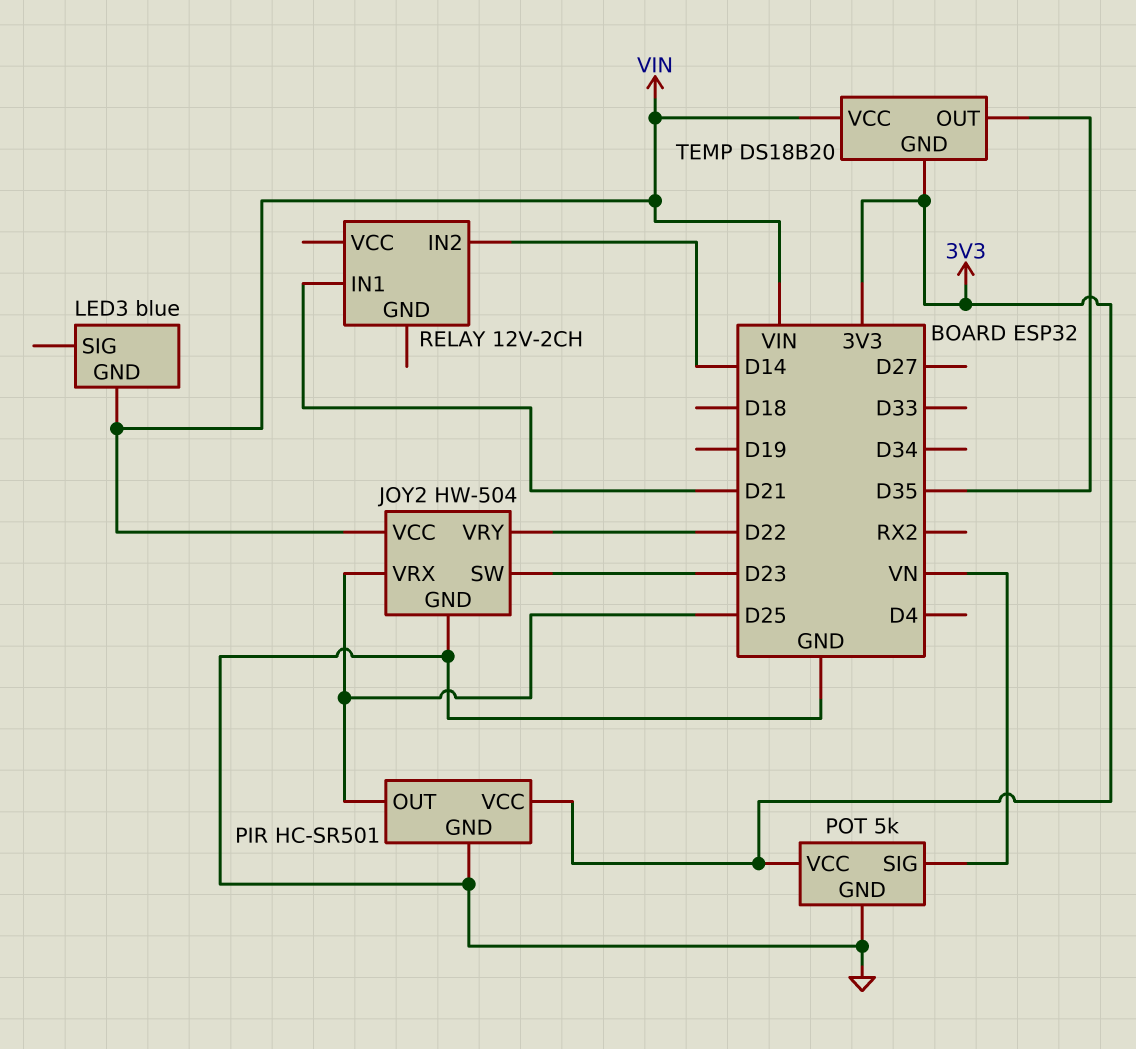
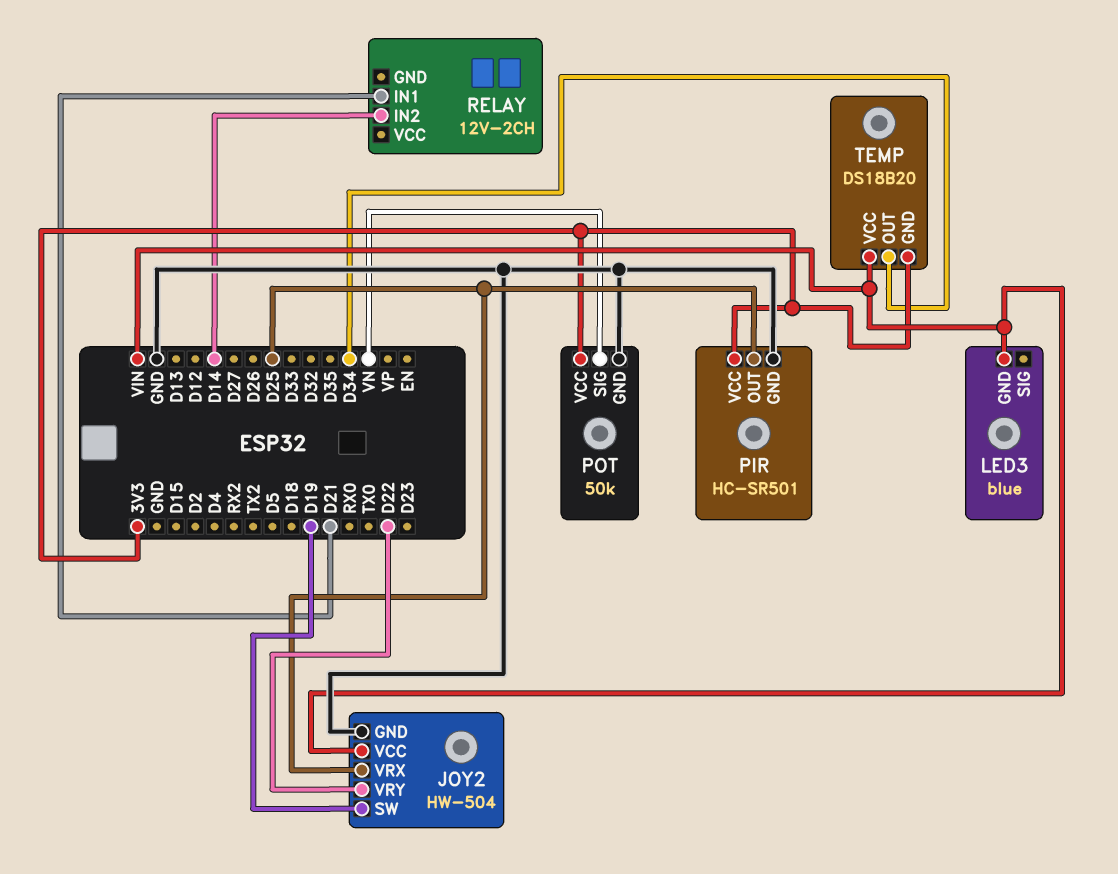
JOY2 pin SW: D23 -> D19
POT: 5k -> 50k
TEMP pin OUT: D35 -> D34

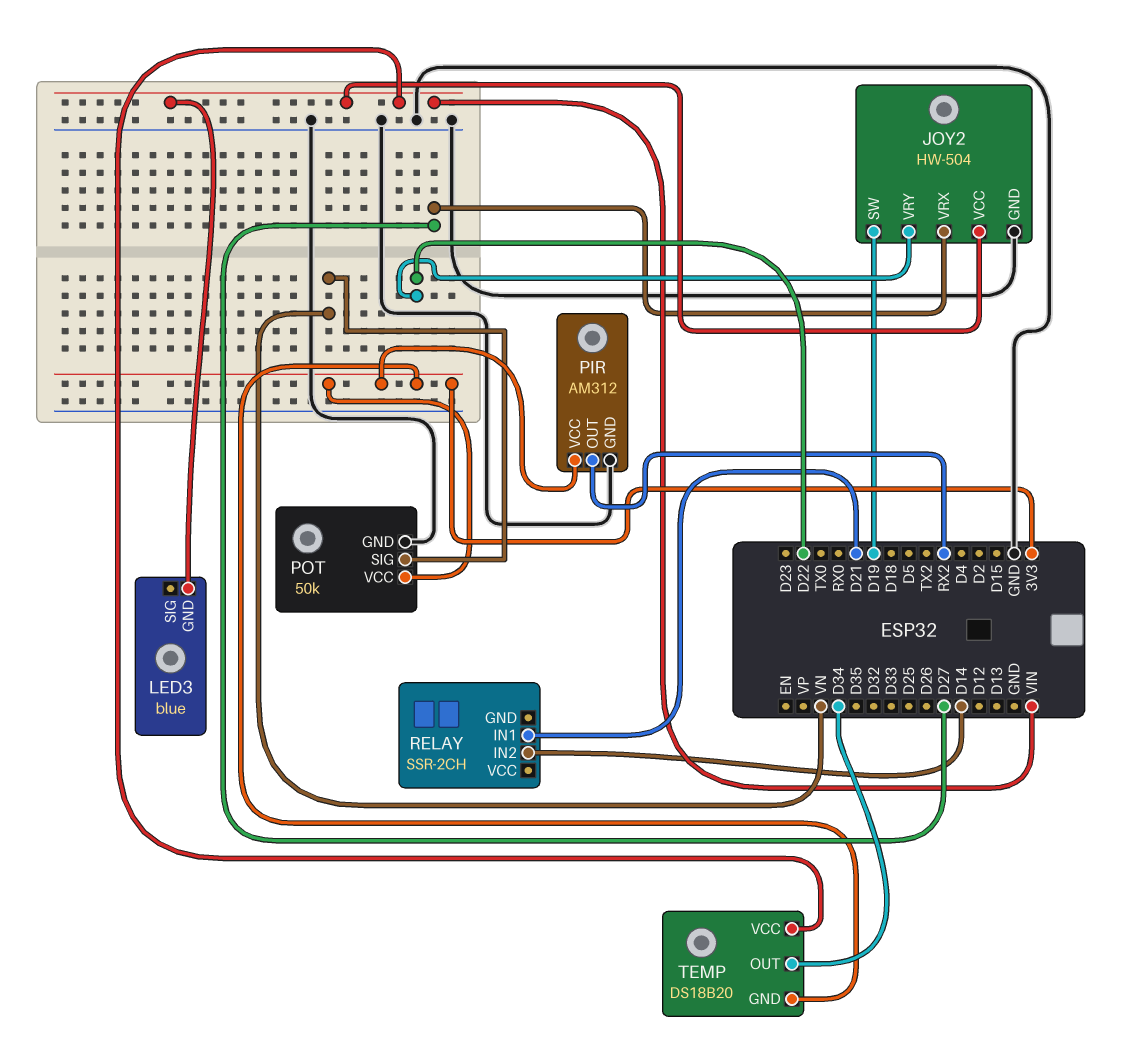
JOY2 pin VRX: D25 -> D27
PIR: HC-SR501 -> AM312
PIR pin OUT: D25 -> RX2
RELAY: 12V-2CH -> SSR-2CH

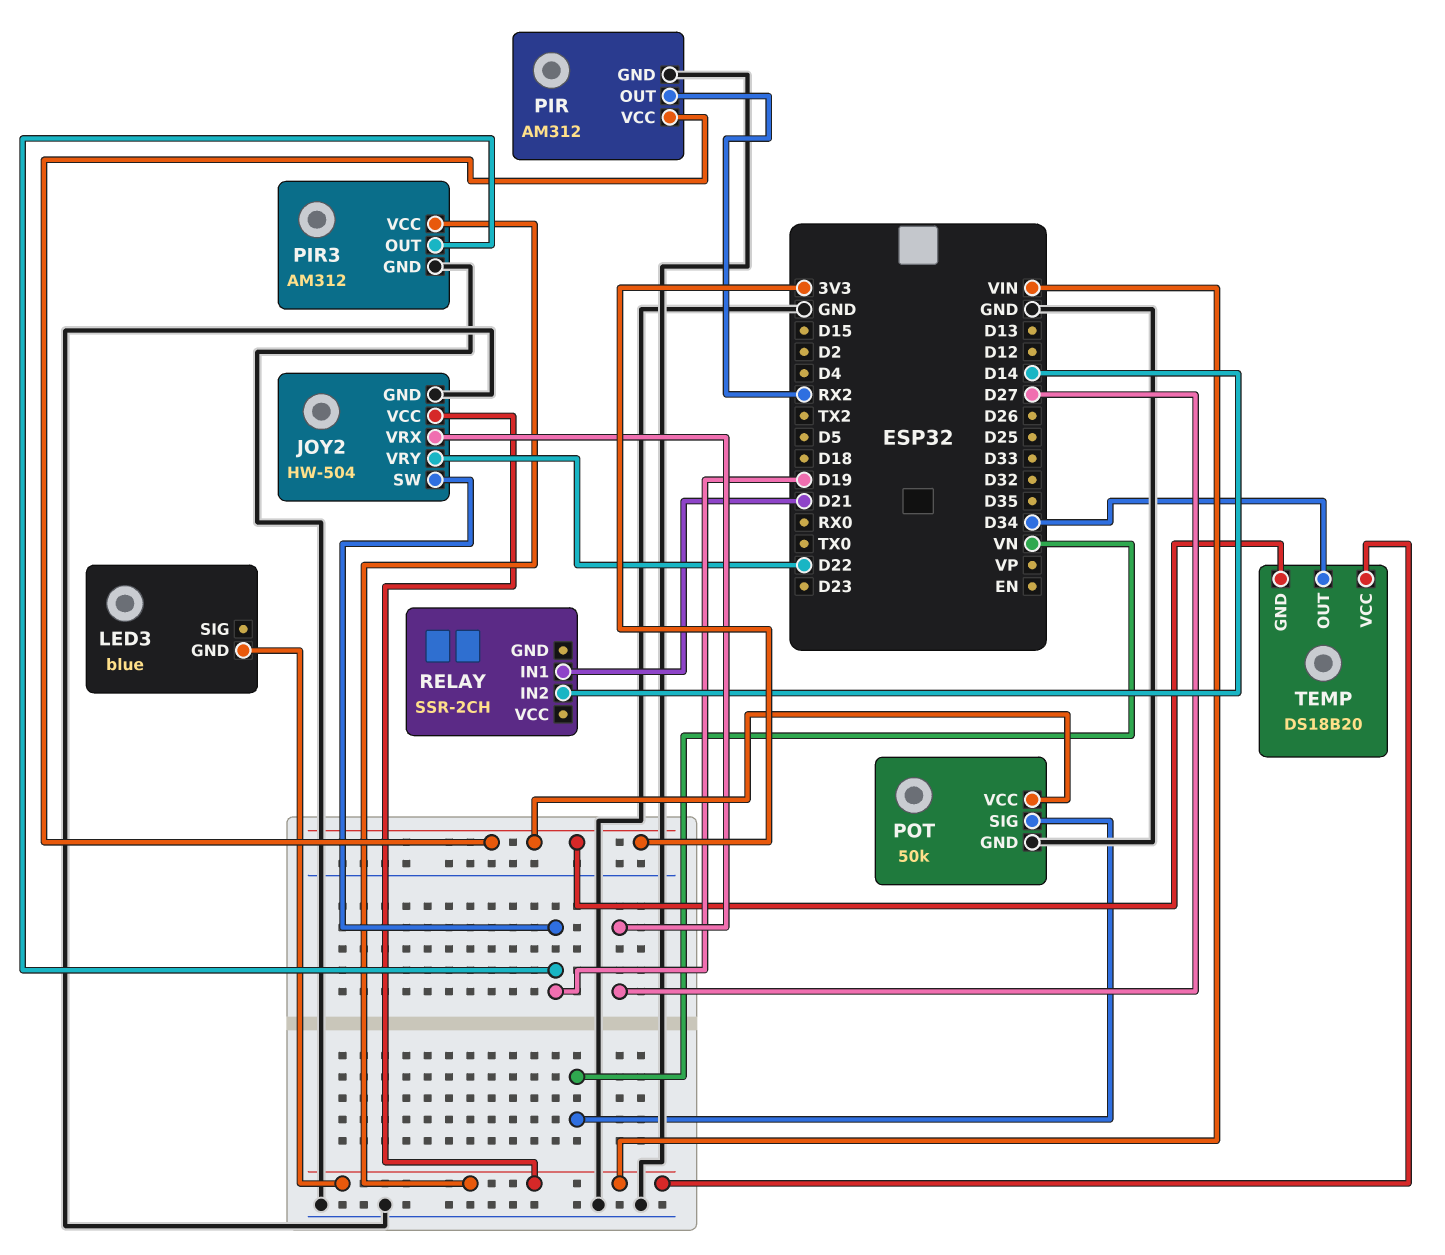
PIR3: none -> AM312
PIR3 pin GND: none -> GND
PIR3 pin OUT: none -> D19
PIR3 pin VCC: none -> VIN

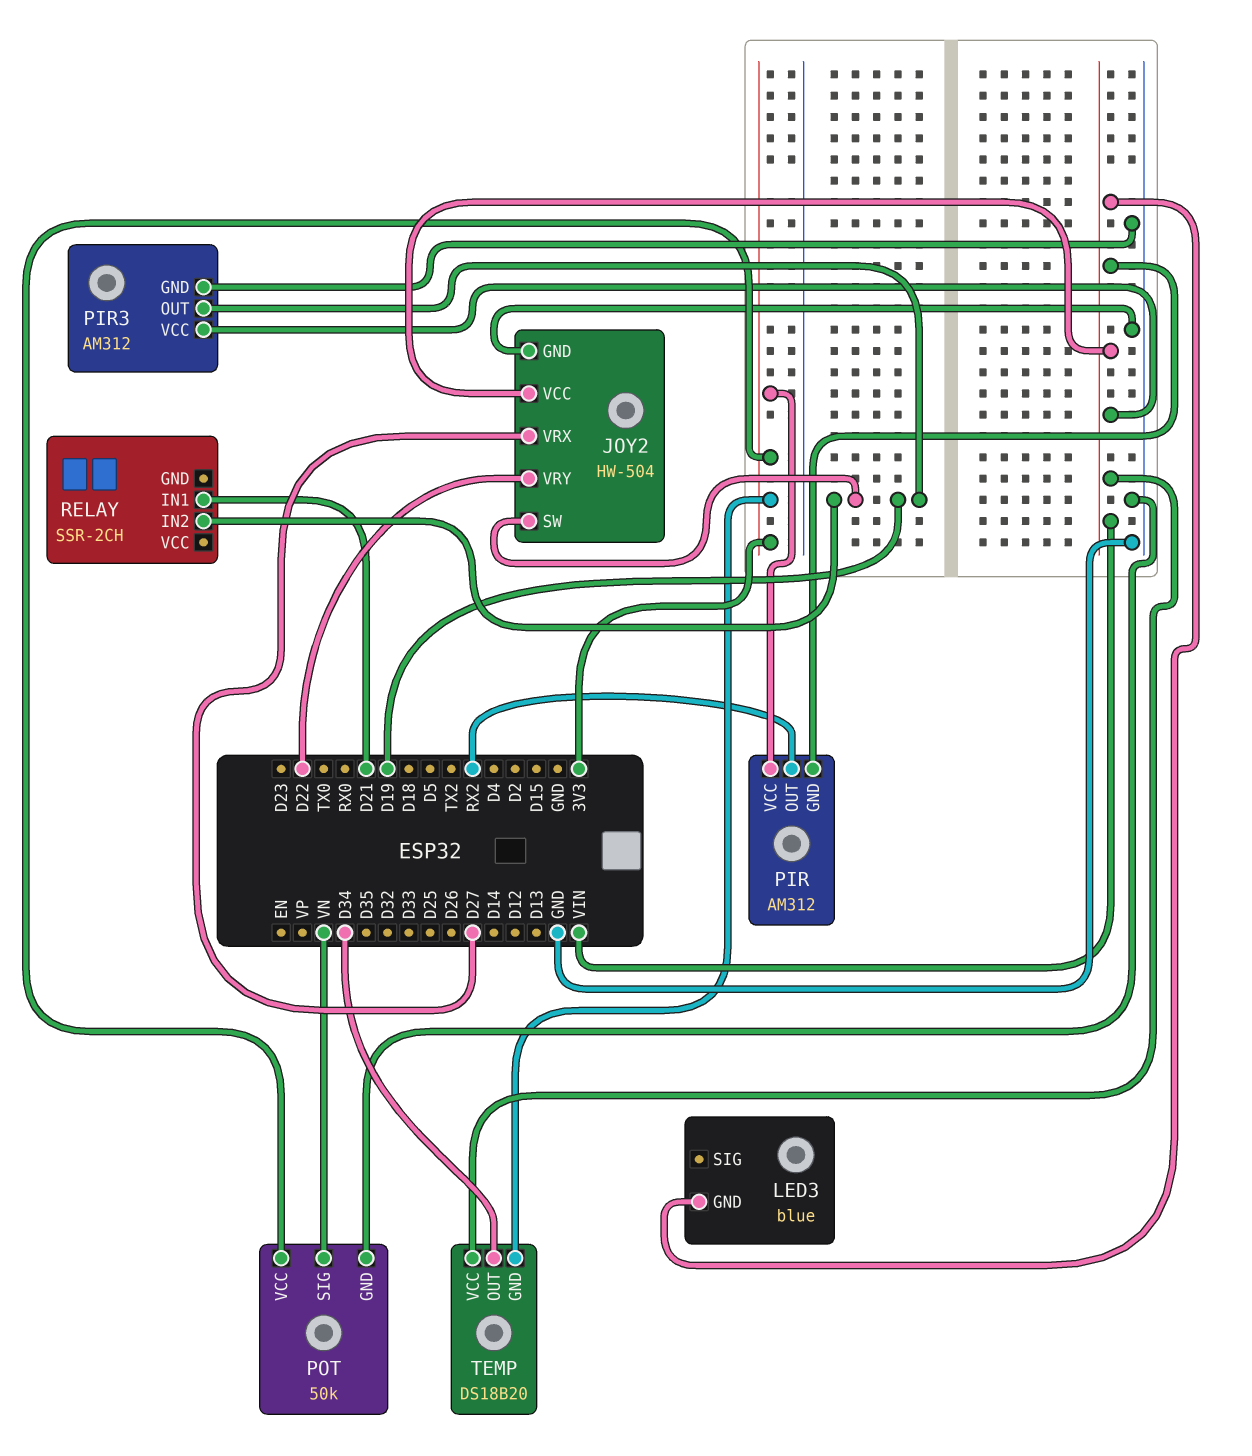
PIR pin GND: GND -> VIN
RELAY pin IN2: D14 -> D19

